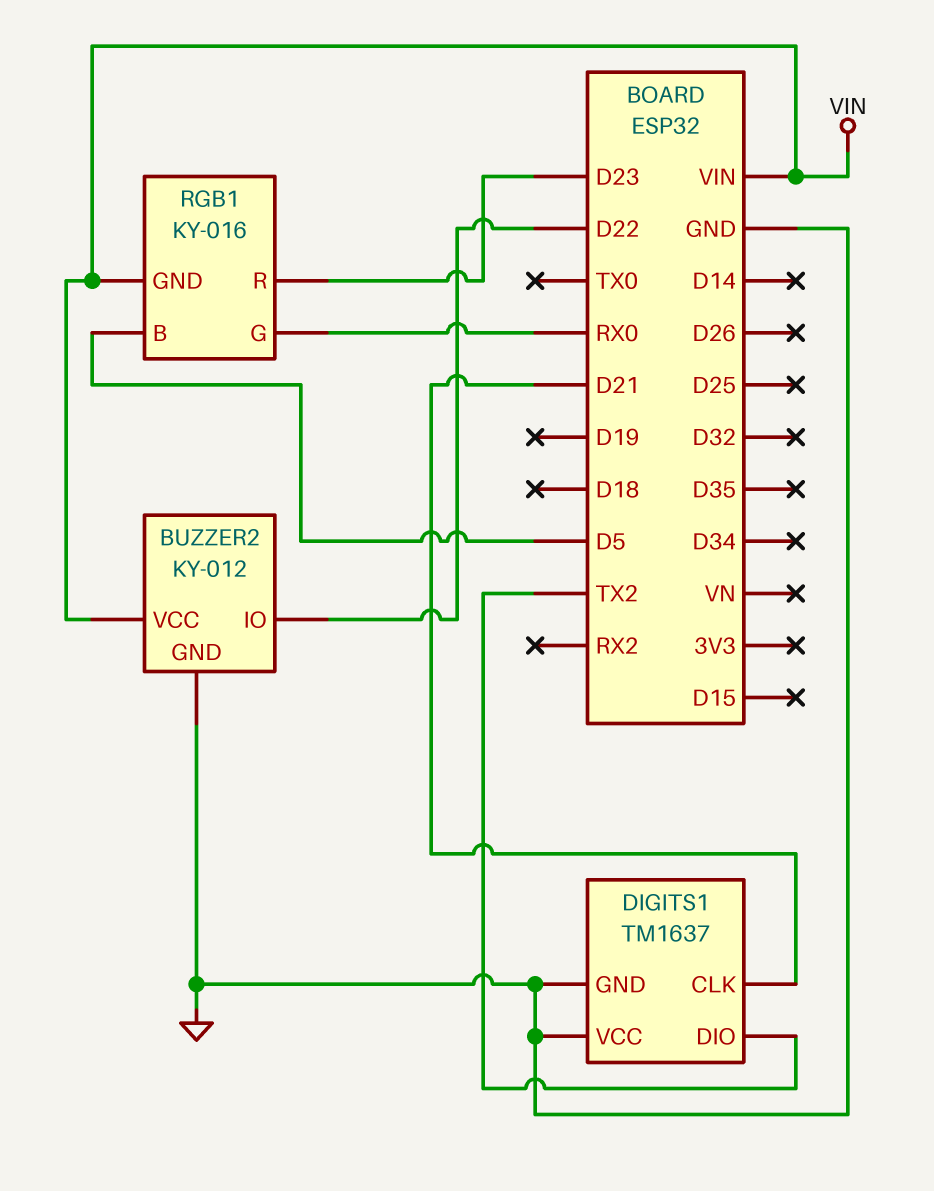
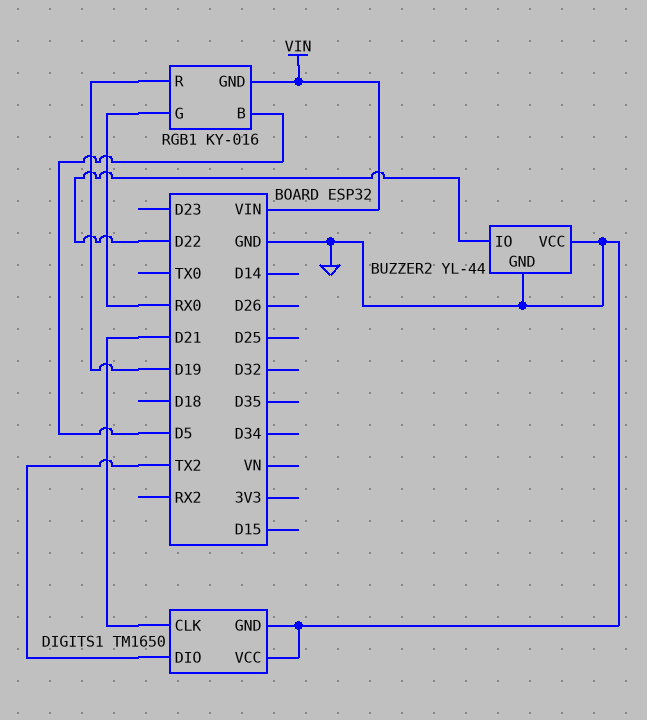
BUZZER2: KY-012 -> YL-44
BUZZER2 pin VCC: VIN -> GND
DIGITS1: TM1637 -> TM1650
RGB1 pin R: D23 -> D19

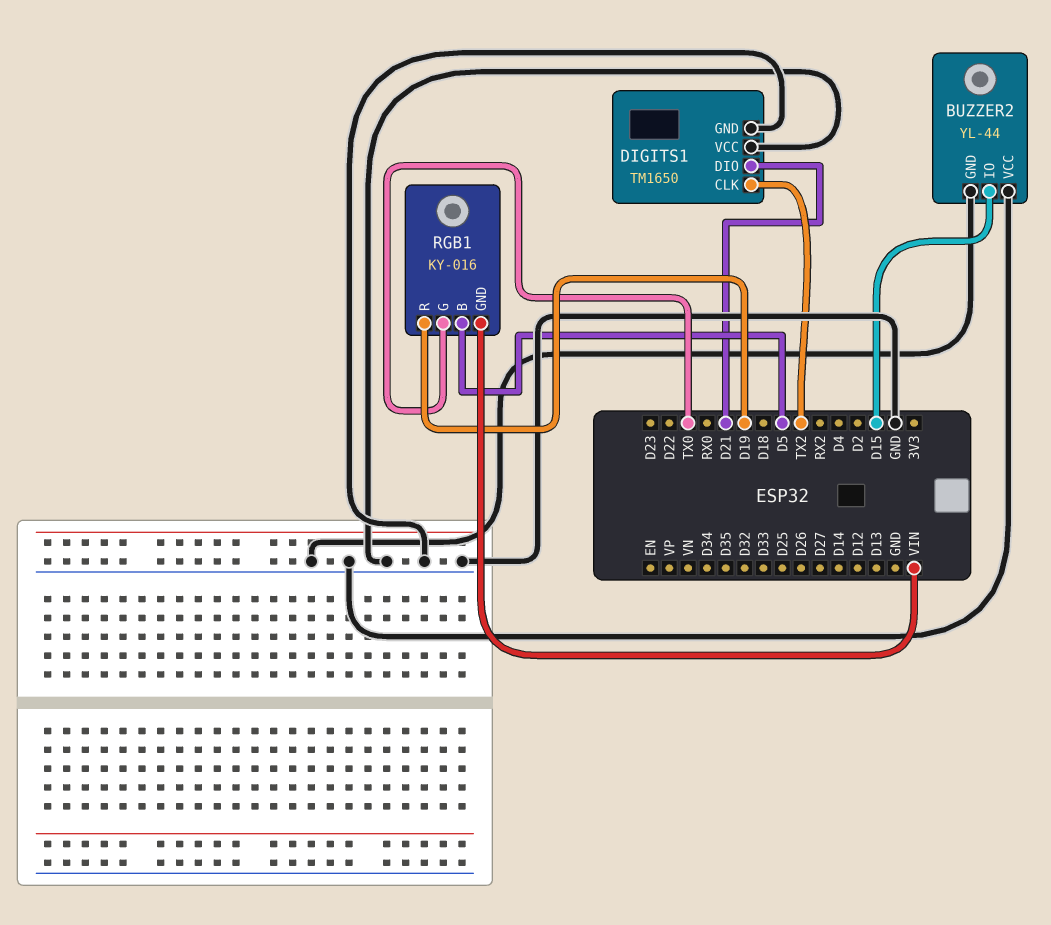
BUZZER2 pin IO: D22 -> D15
DIGITS1 pin CLK: D21 -> TX2
DIGITS1 pin DIO: TX2 -> D21
RGB1 pin G: RX0 -> TX0

